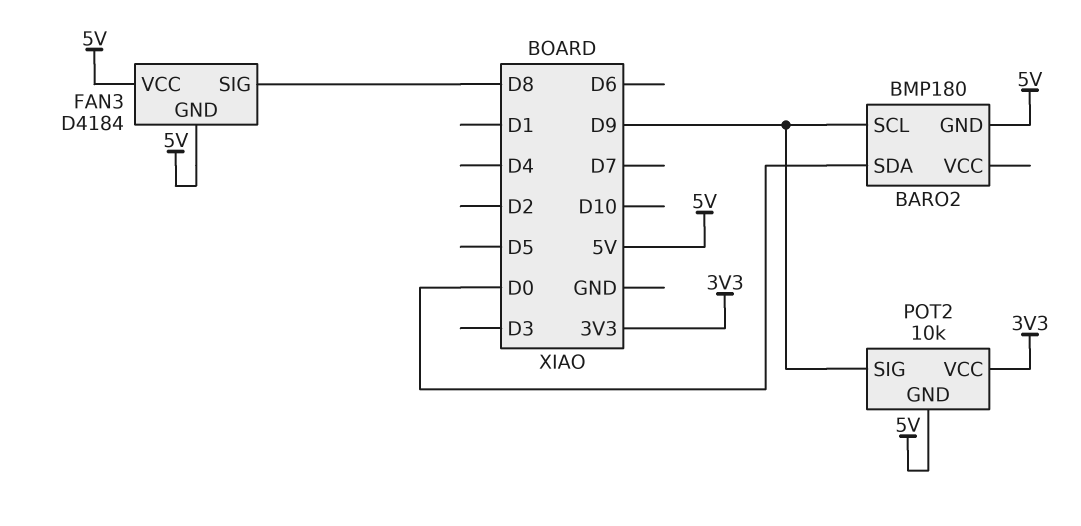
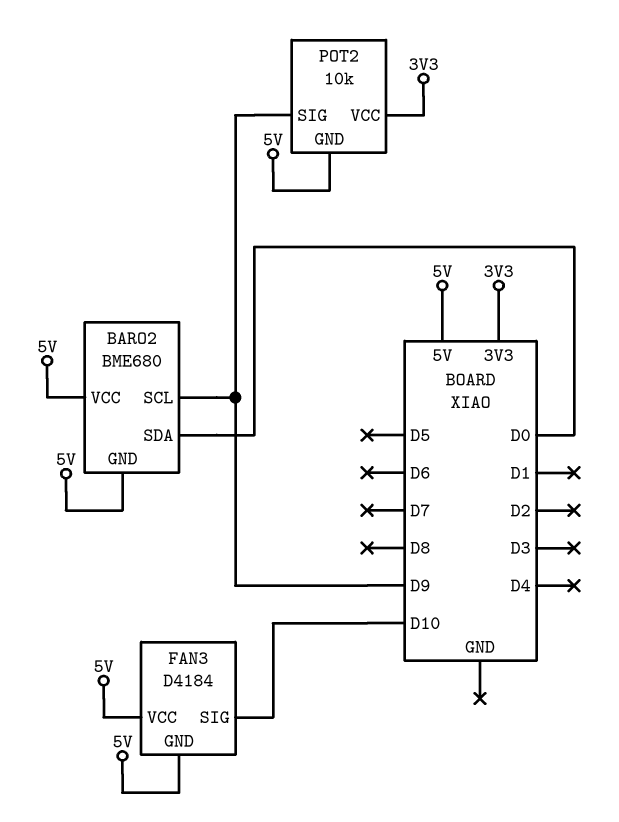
BARO2: BMP180 -> BME680
BARO2 pin VCC: none -> 5V
FAN3 pin SIG: D8 -> D10

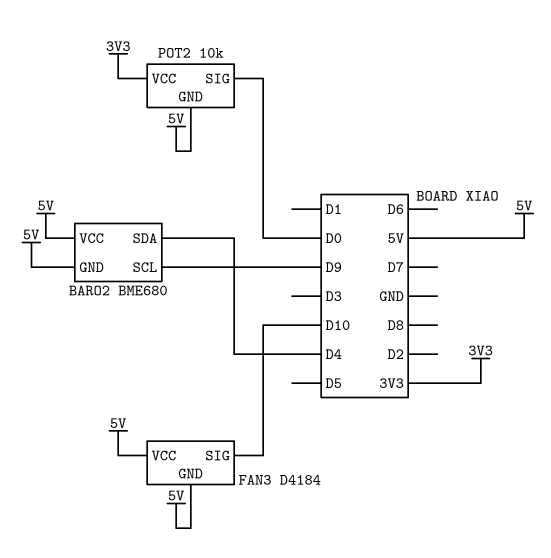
BARO2 pin SDA: D0 -> D4
POT2 pin SIG: D9 -> D0

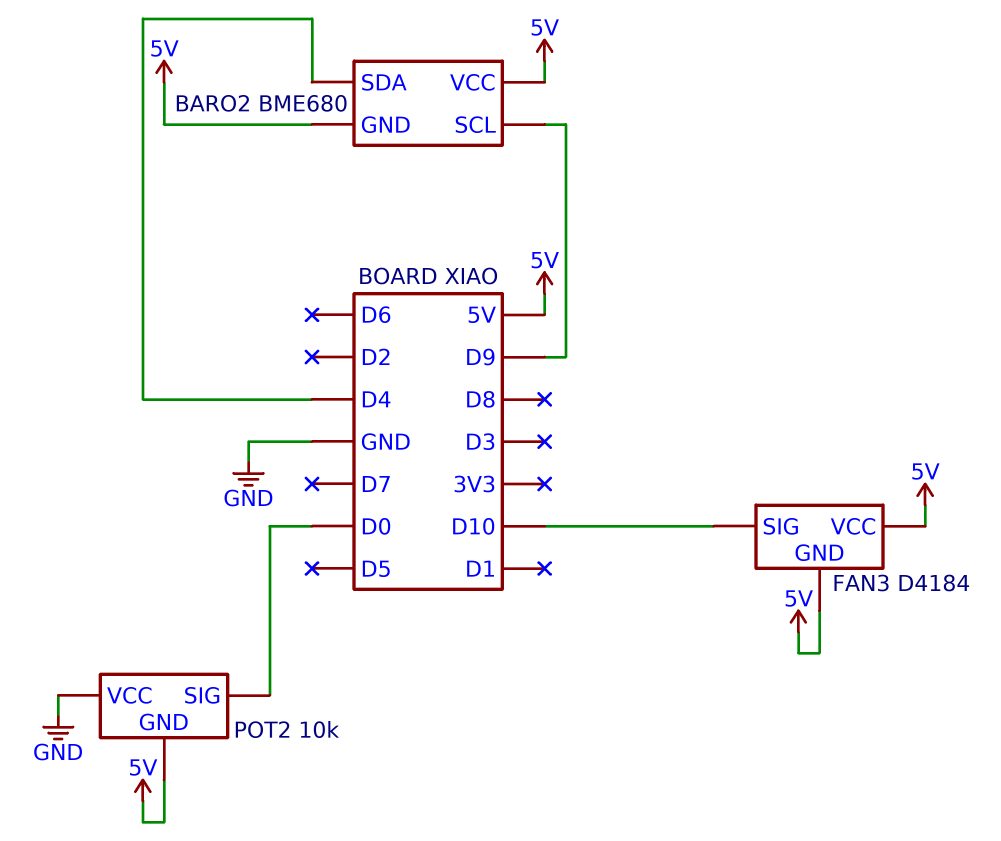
POT2 pin VCC: 3V3 -> GND

